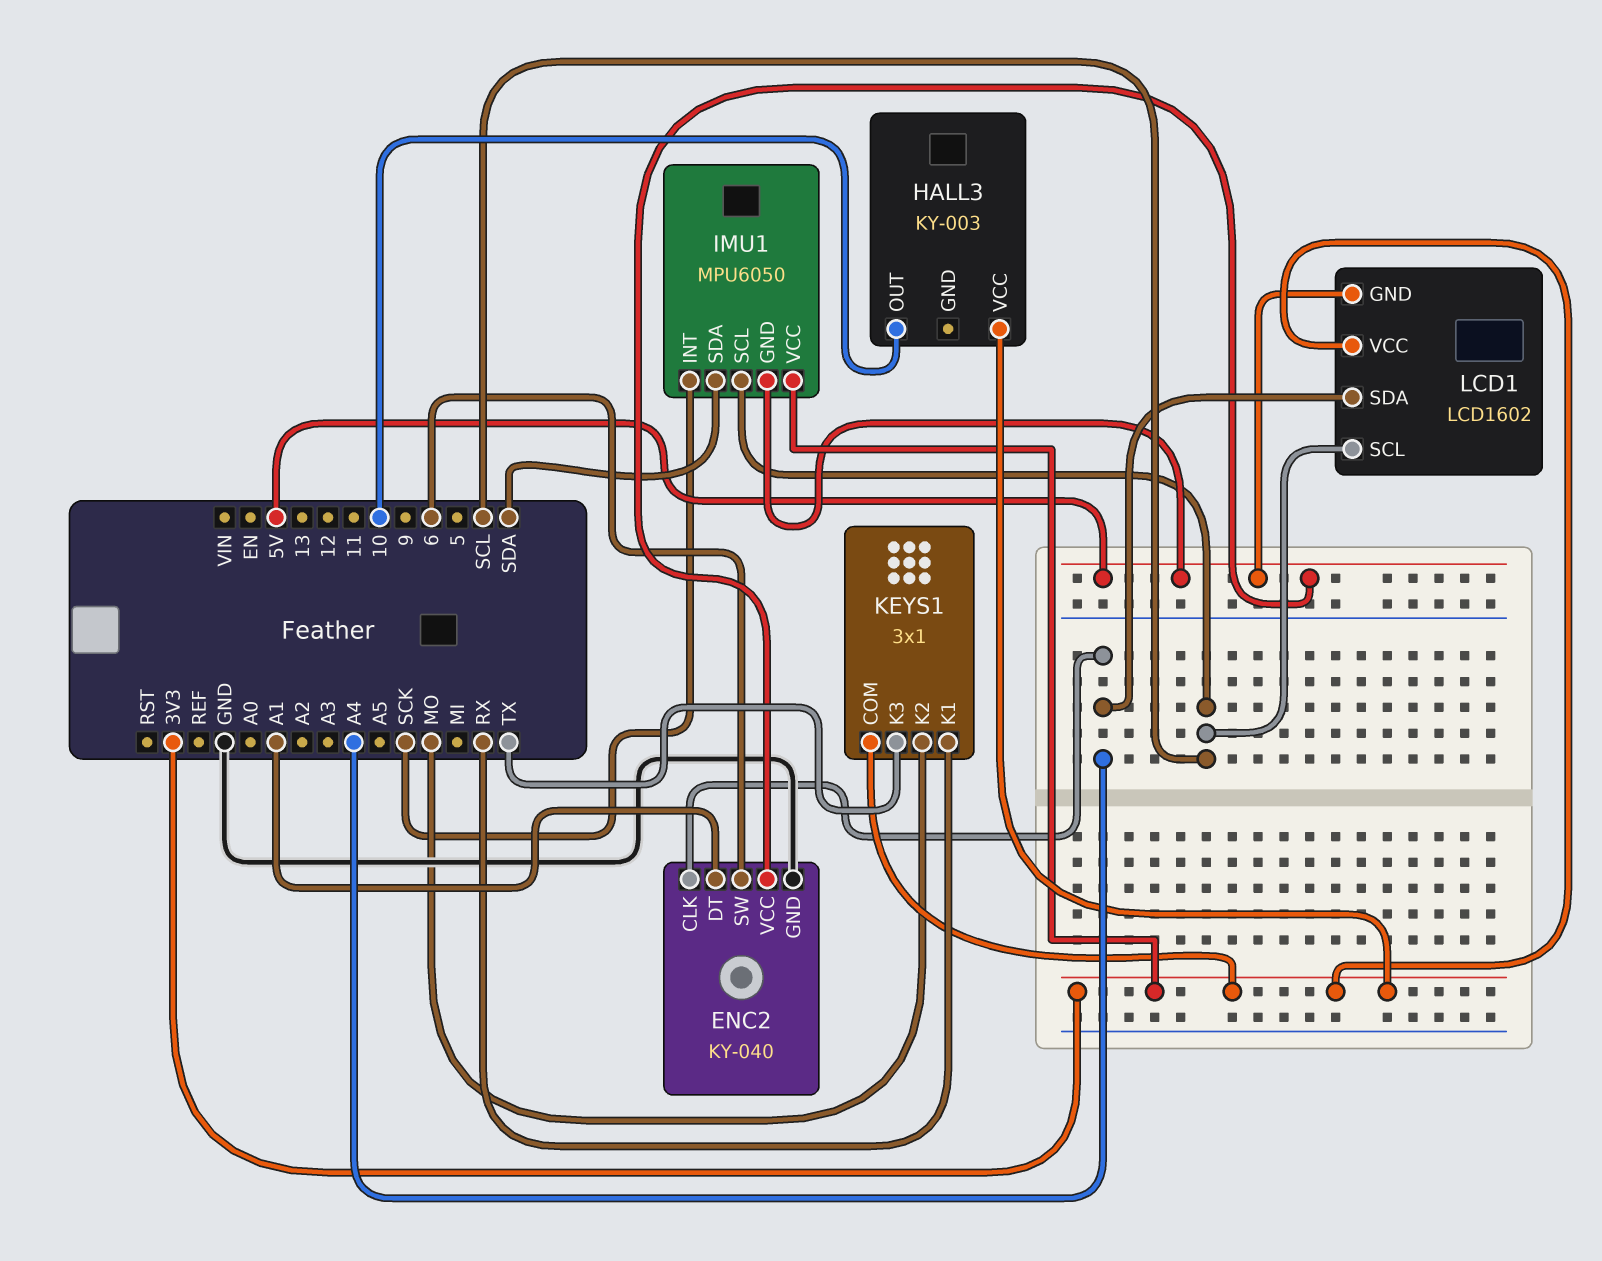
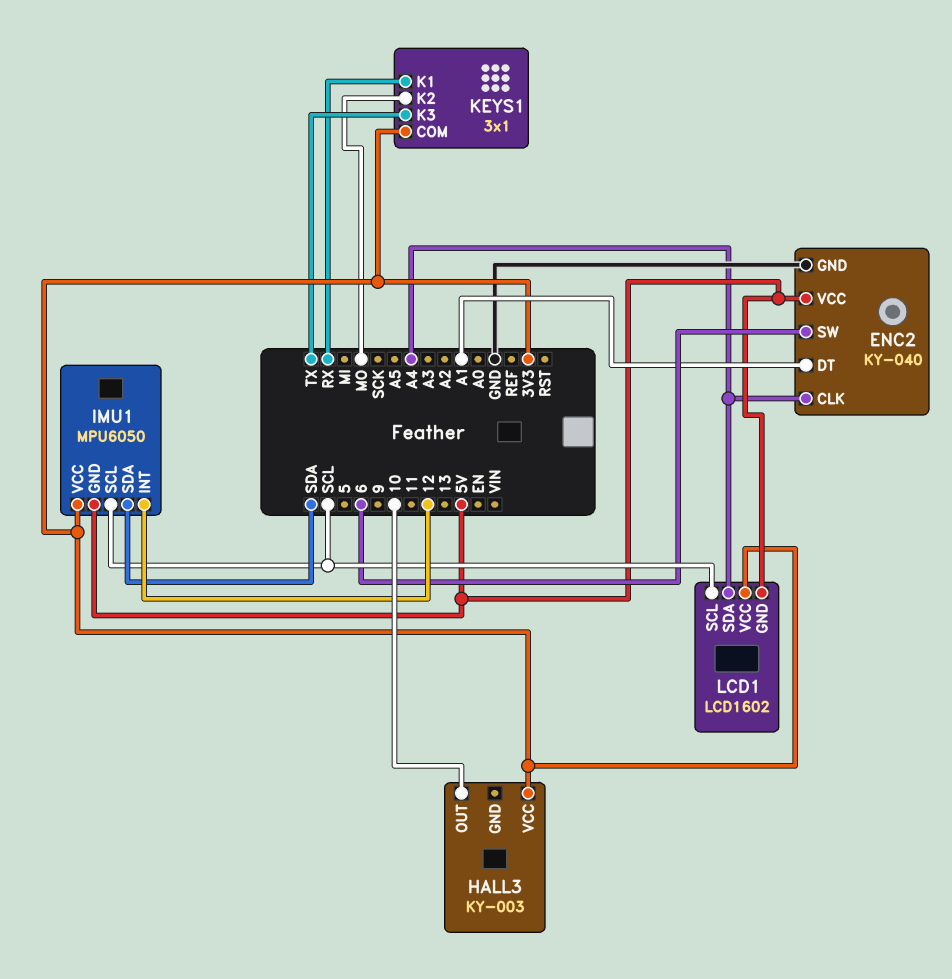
IMU1 pin INT: SCK -> 12

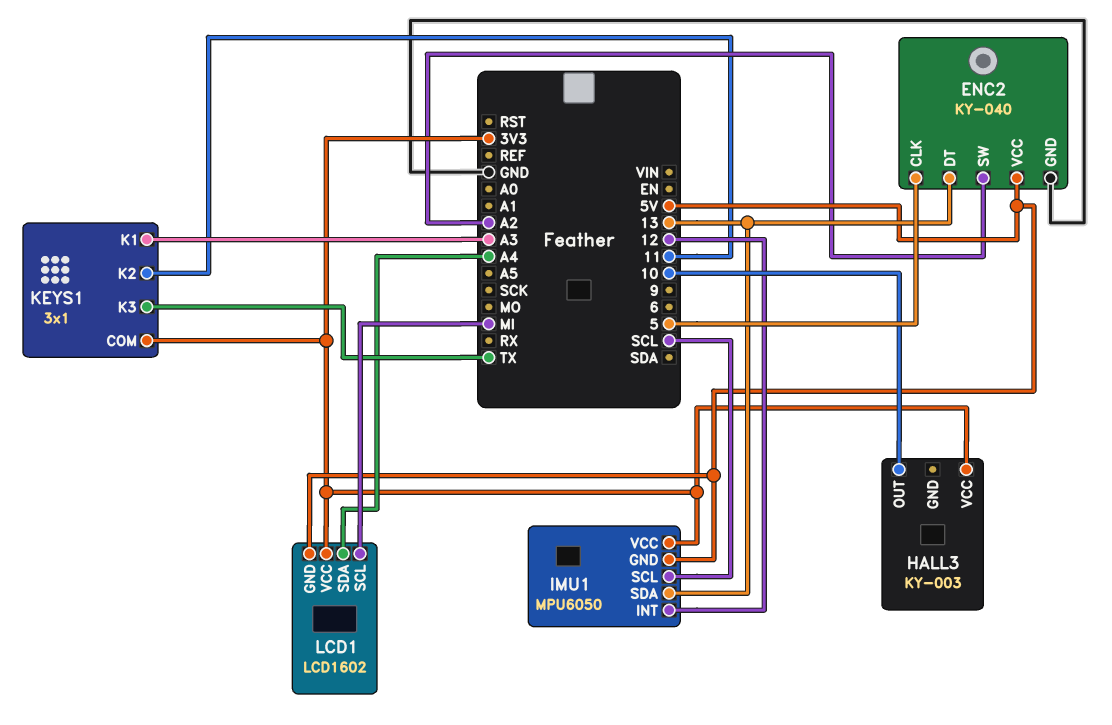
ENC2 pin CLK: A4 -> 5
ENC2 pin DT: A1 -> 13
ENC2 pin SW: 6 -> A2
IMU1 pin SDA: SDA -> 13
KEYS1 pin K1: RX -> A3
KEYS1 pin K2: MO -> 11
LCD1 pin SCL: SCL -> MI

